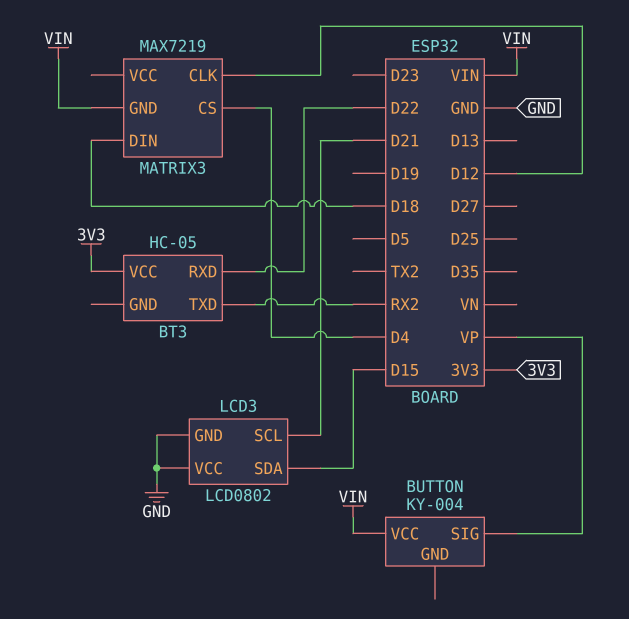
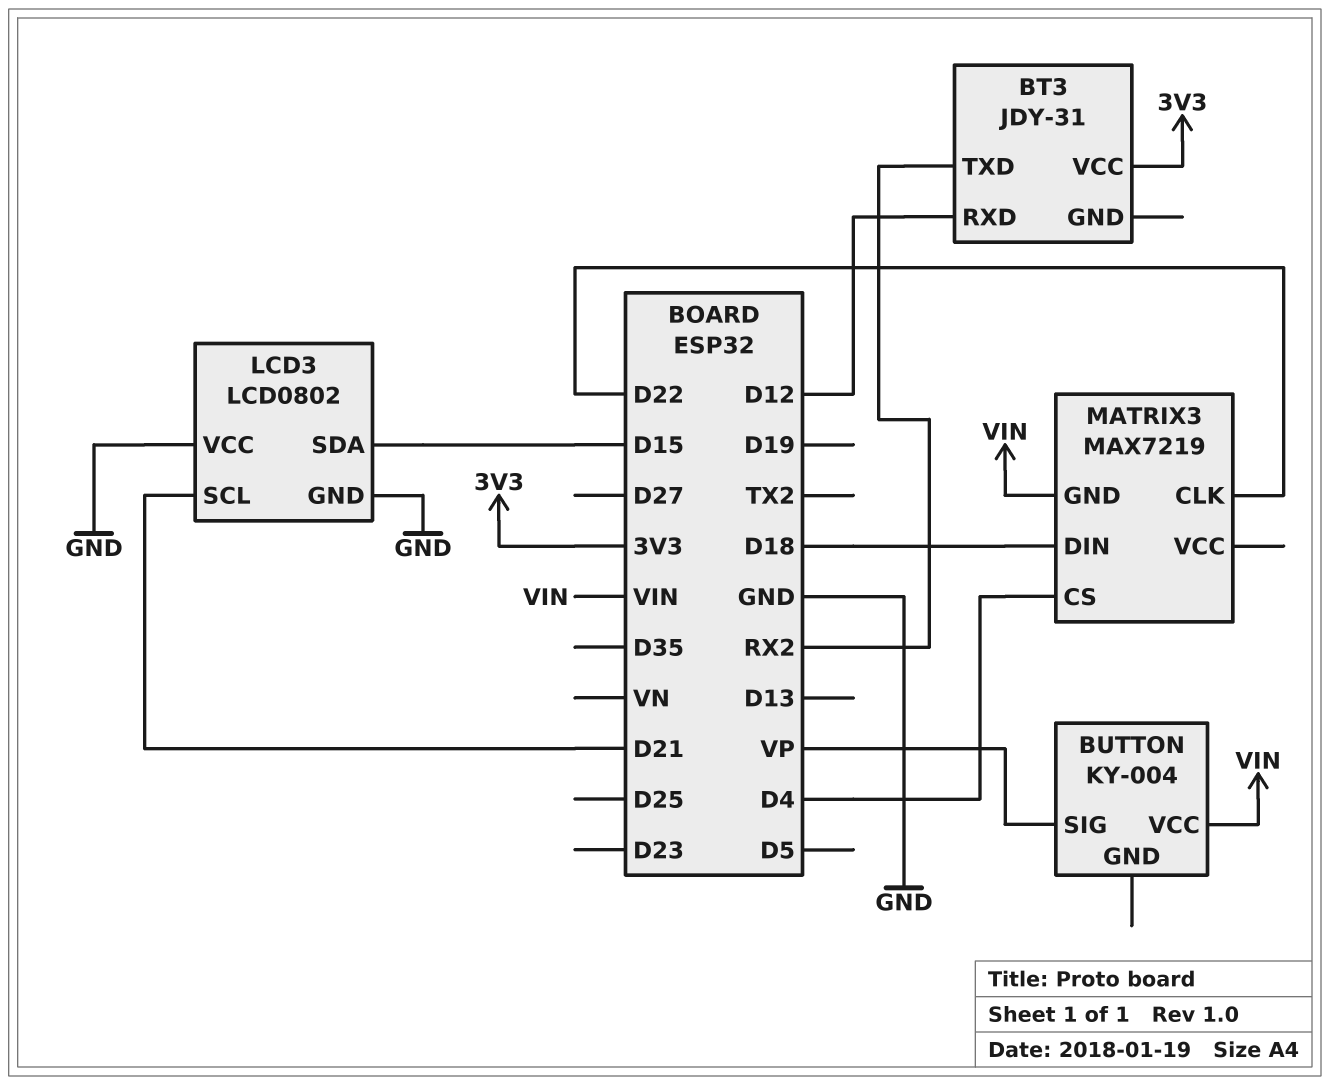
BT3: HC-05 -> JDY-31
BT3 pin RXD: D22 -> D12
MATRIX3 pin CLK: D12 -> D22

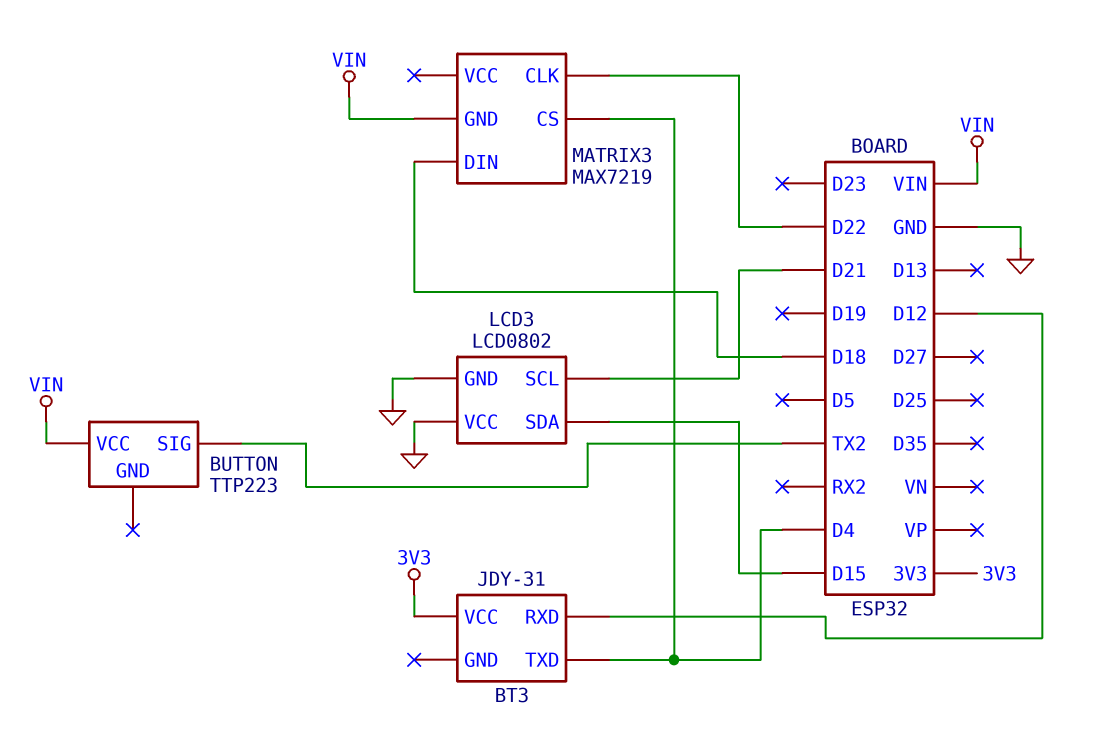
BT3 pin TXD: RX2 -> D4
BUTTON: KY-004 -> TTP223
BUTTON pin SIG: VP -> TX2

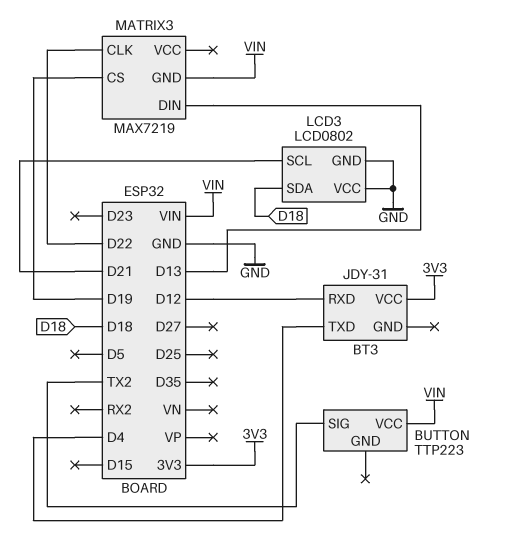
LCD3 pin SDA: D15 -> D18
MATRIX3 pin CS: D4 -> D19
MATRIX3 pin DIN: D18 -> D13

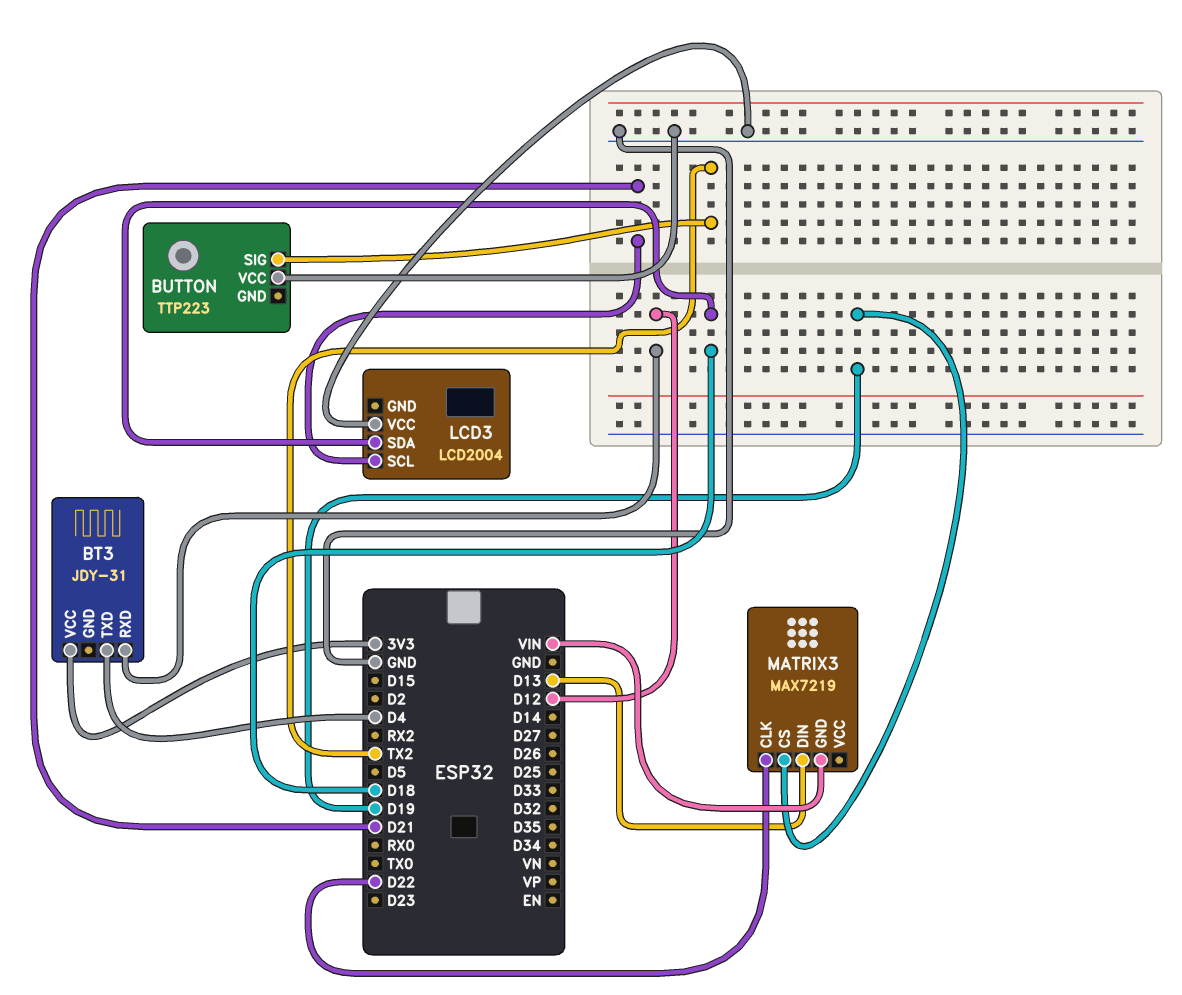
BUTTON pin VCC: VIN -> GND
LCD3: LCD0802 -> LCD2004
LCD3 pin GND: GND -> none

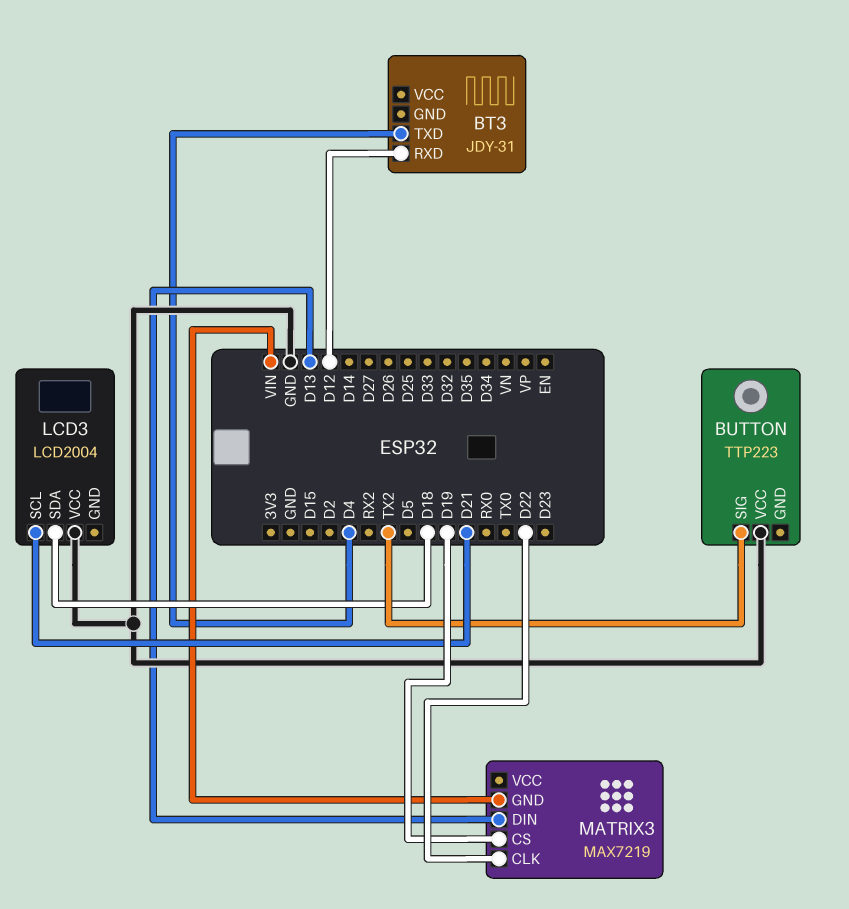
BT3 pin VCC: 3V3 -> none

